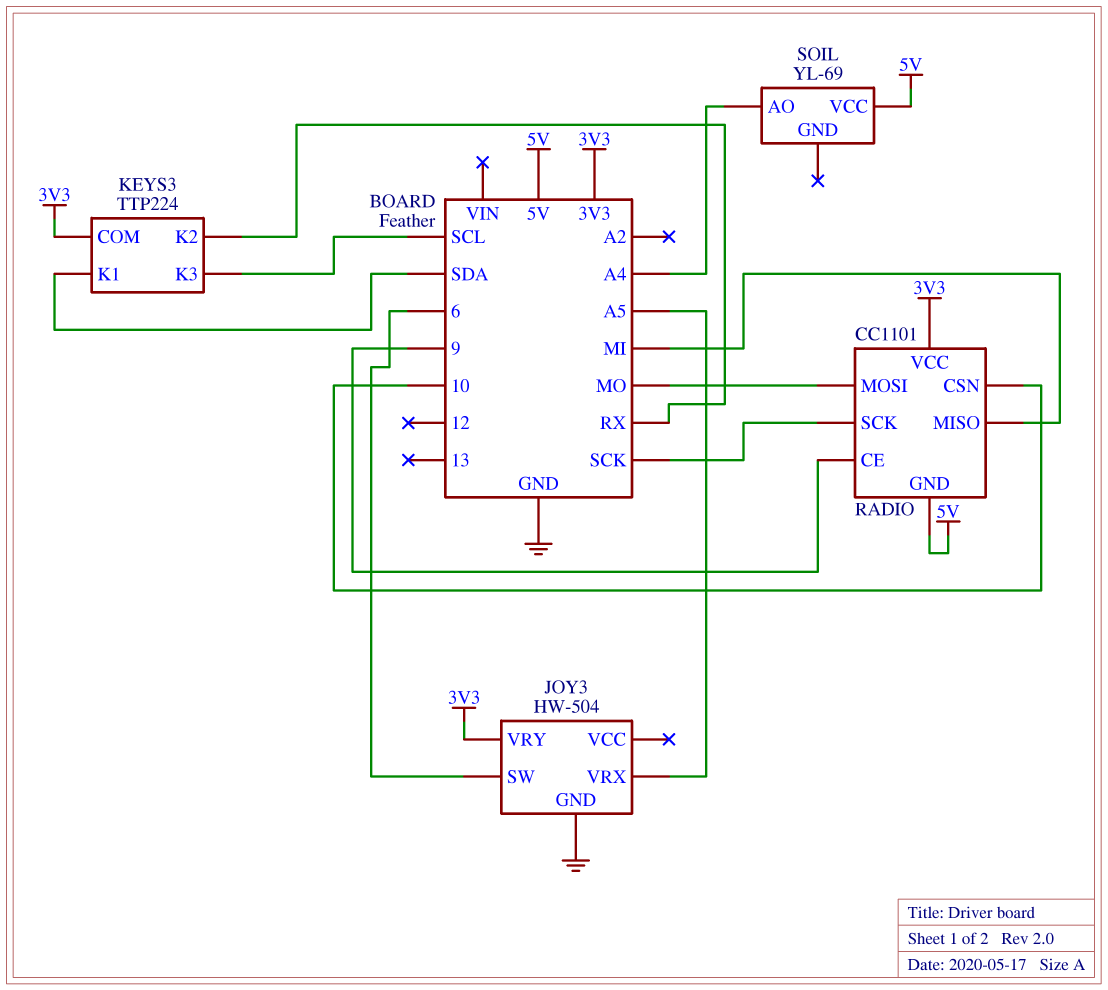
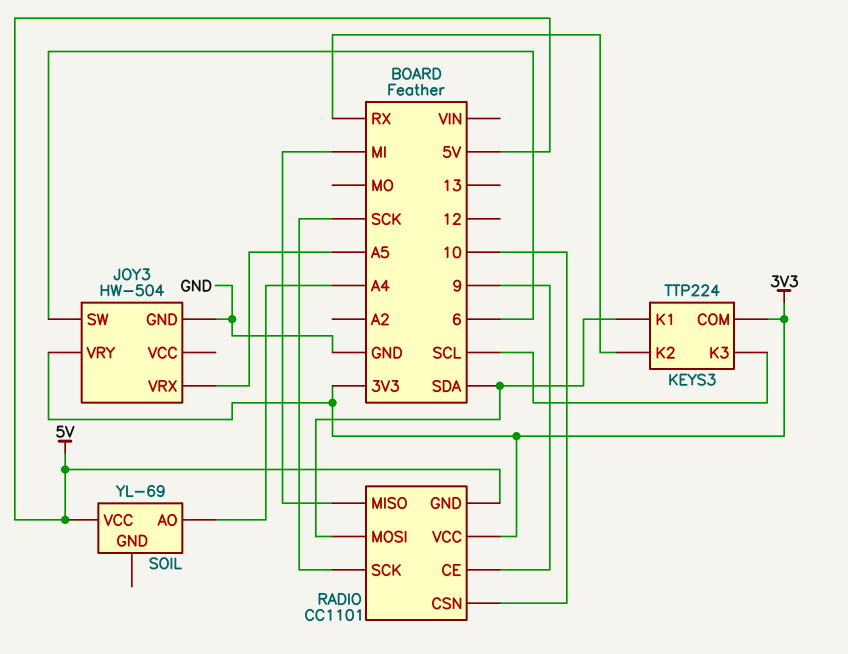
RADIO pin MOSI: MO -> SDA

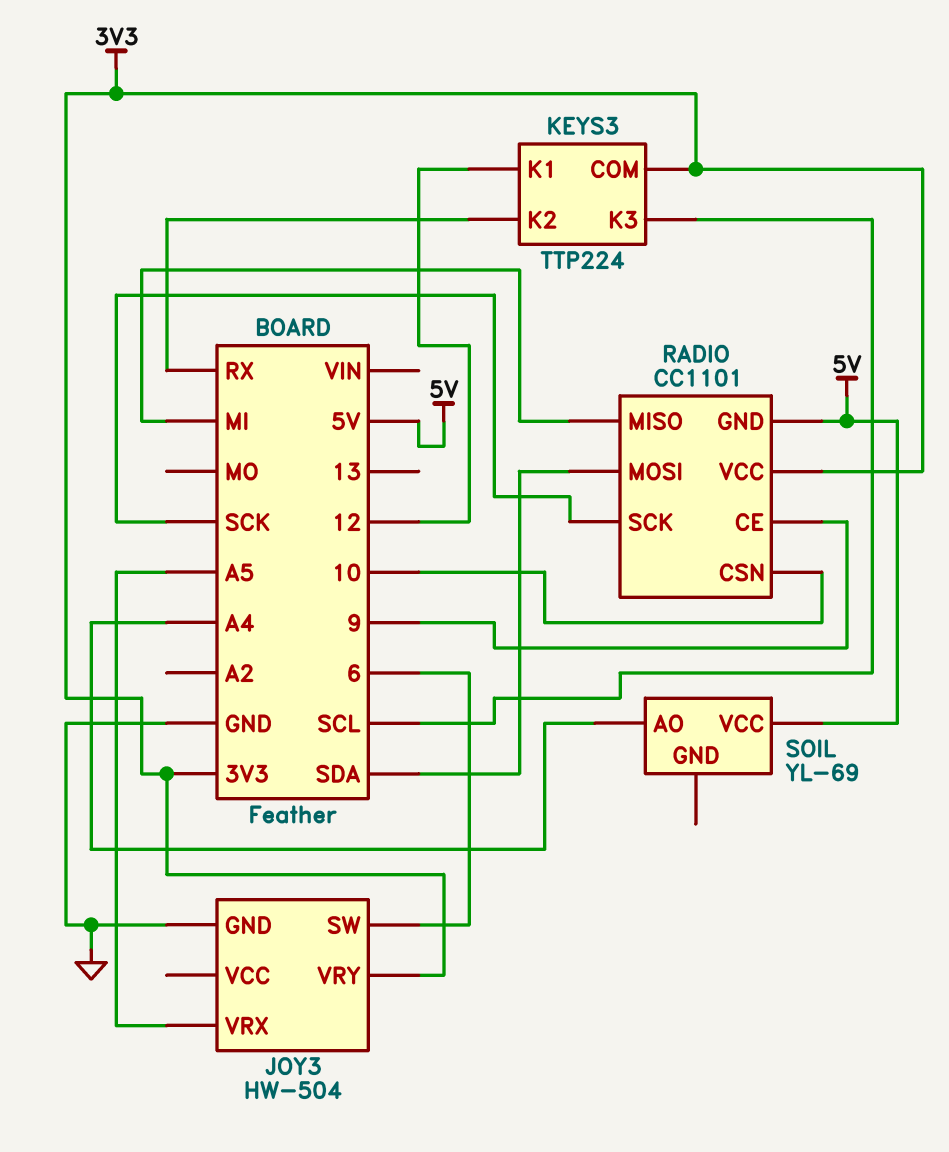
KEYS3 pin K1: SDA -> 12

